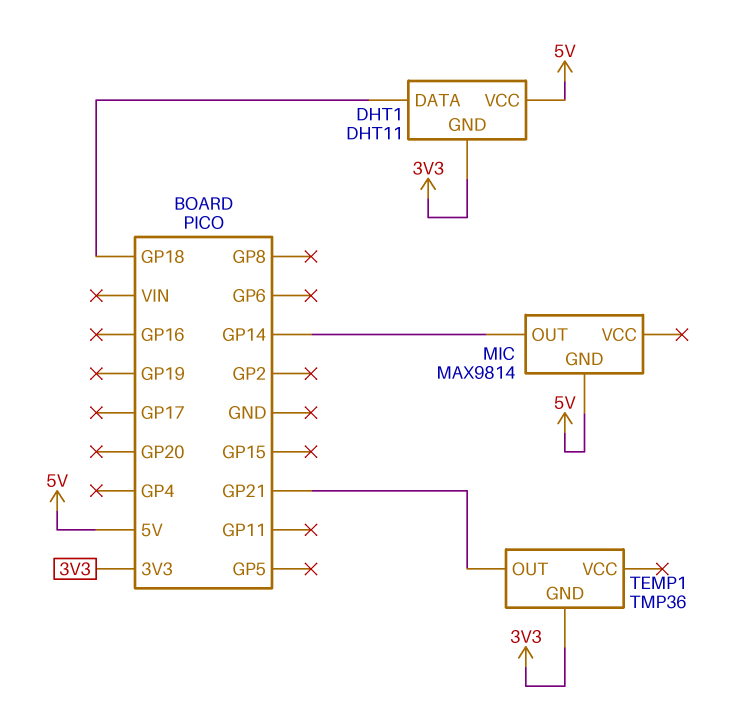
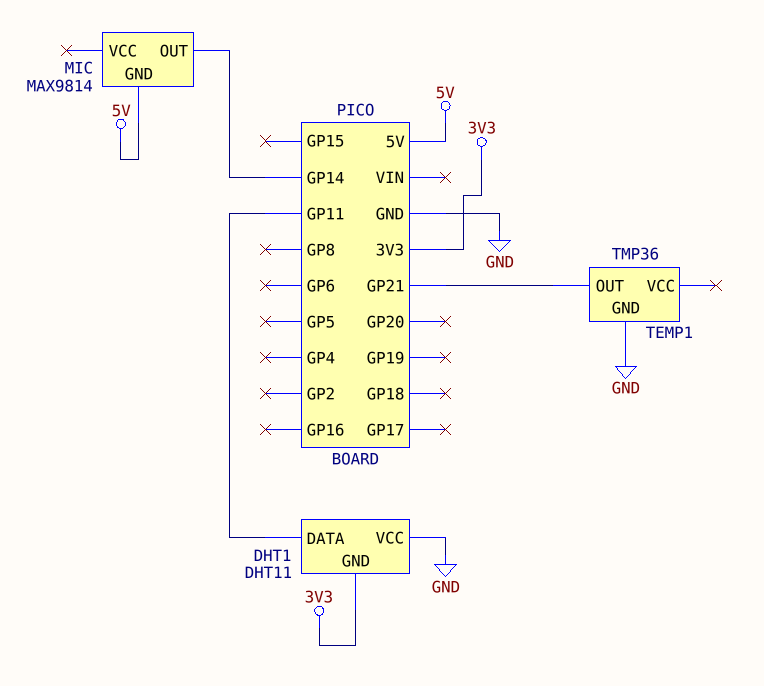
DHT1 pin DATA: GP18 -> GP11
DHT1 pin VCC: 5V -> GND
TEMP1 pin GND: 3V3 -> GND

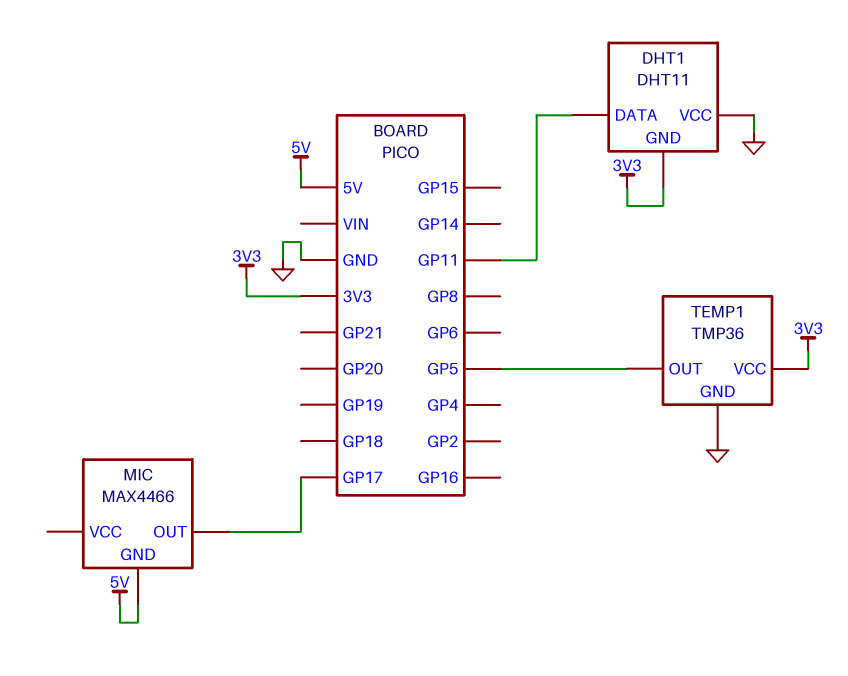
MIC: MAX9814 -> MAX4466
MIC pin OUT: GP14 -> GP17
TEMP1 pin OUT: GP21 -> GP5
TEMP1 pin VCC: none -> 3V3

